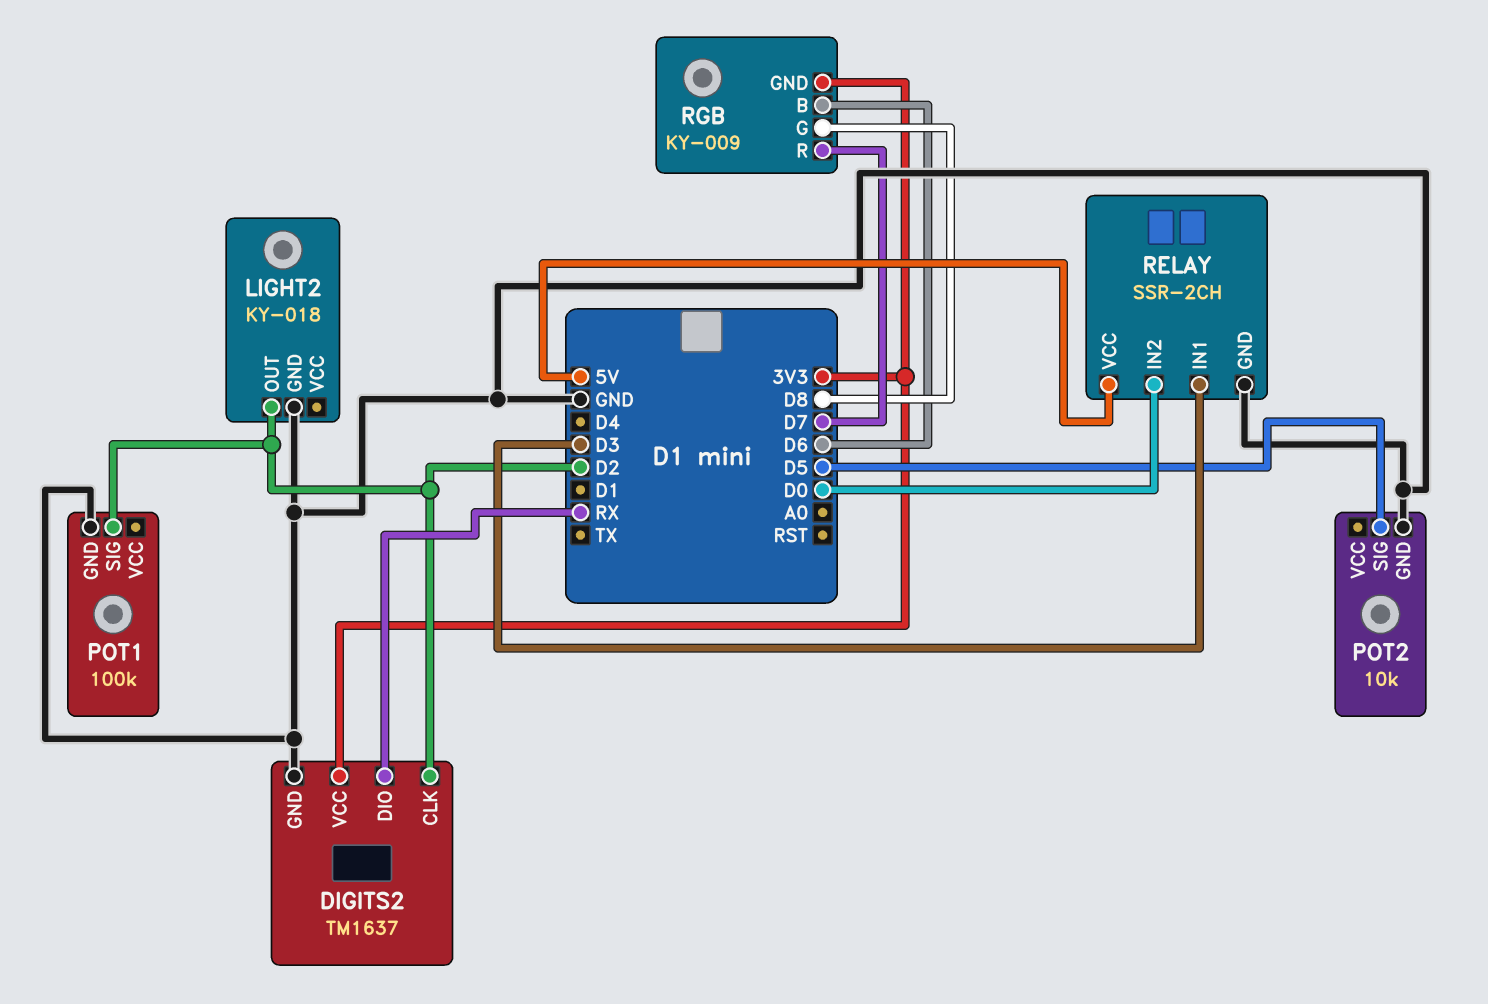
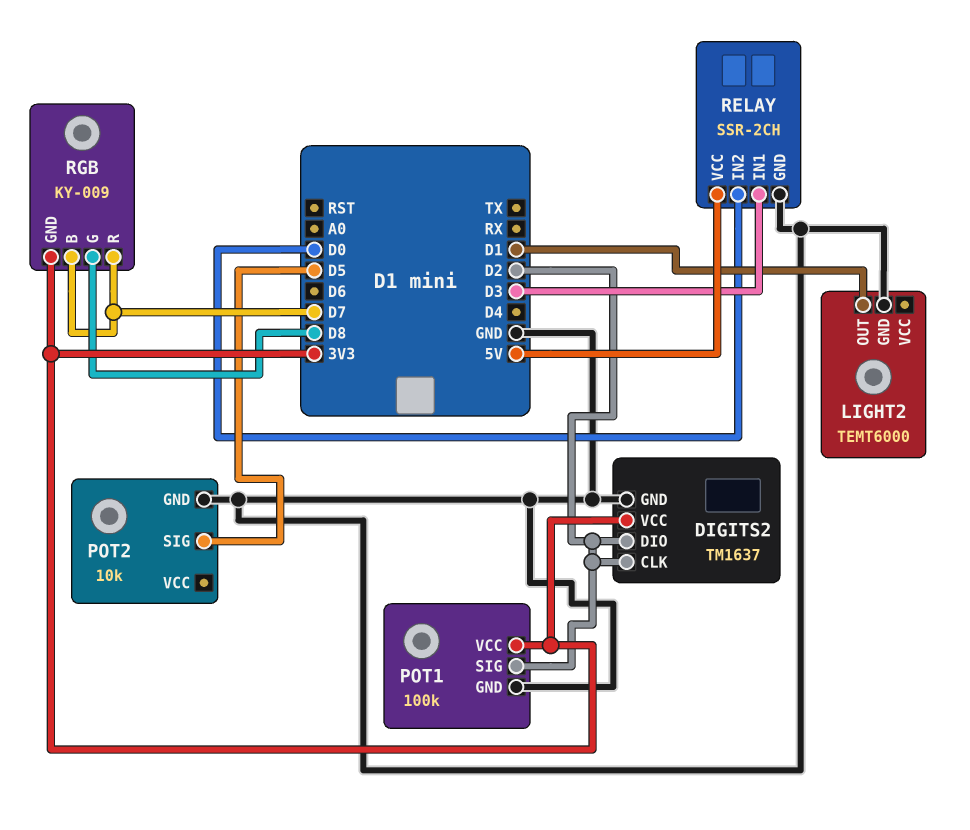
DIGITS2 pin DIO: RX -> D2
LIGHT2: KY-018 -> TEMT6000
LIGHT2 pin OUT: D2 -> D1
POT1 pin VCC: none -> 3V3
RGB pin B: D6 -> D7

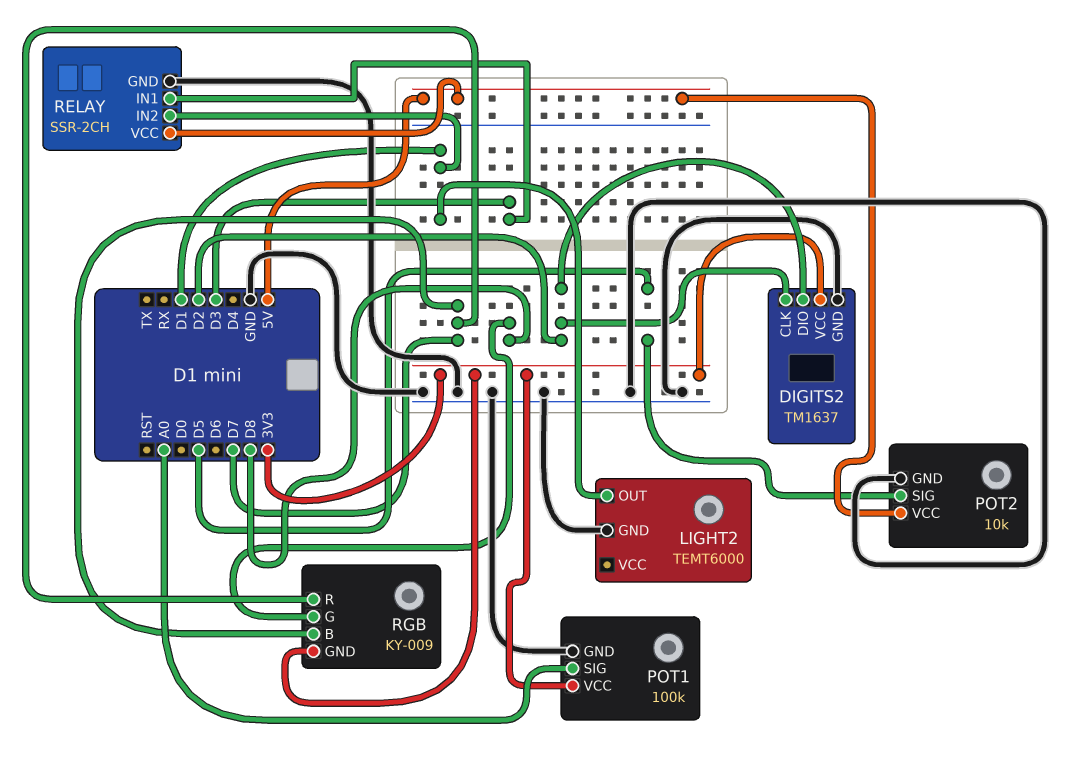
POT1 pin SIG: D2 -> A0
POT2 pin VCC: none -> 5V
RELAY pin IN2: D0 -> D1

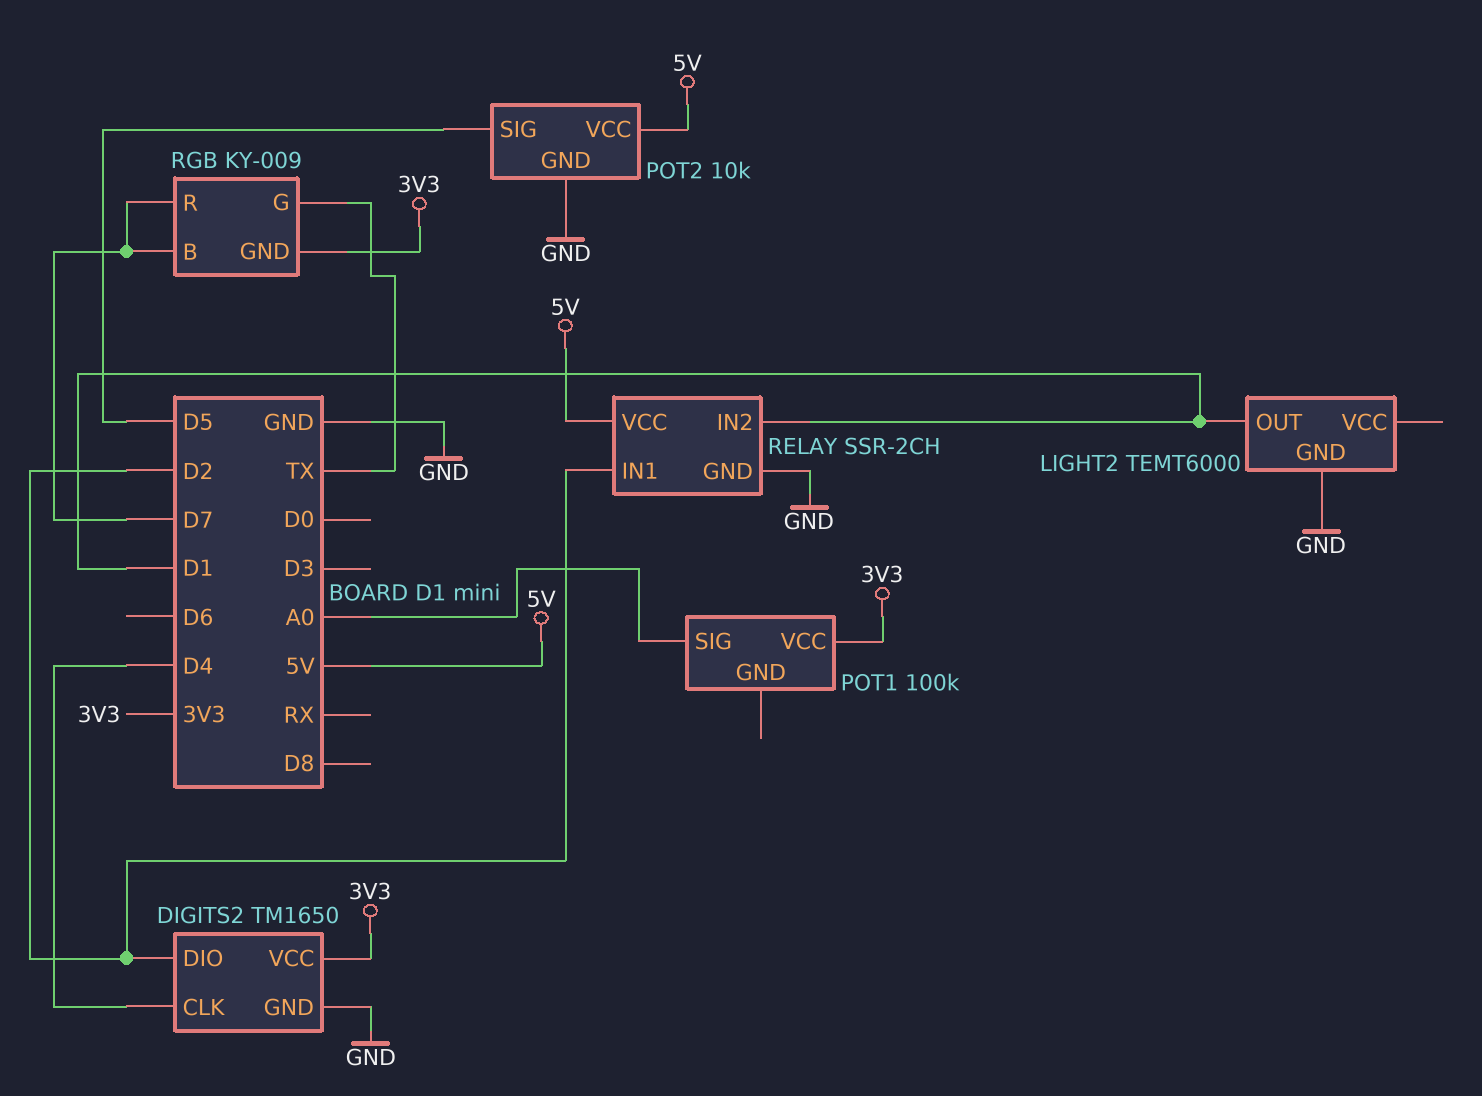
DIGITS2: TM1637 -> TM1650
DIGITS2 pin CLK: D2 -> D4
POT1 pin GND: GND -> none
RELAY pin IN1: D3 -> D2
RGB pin G: D8 -> TX

